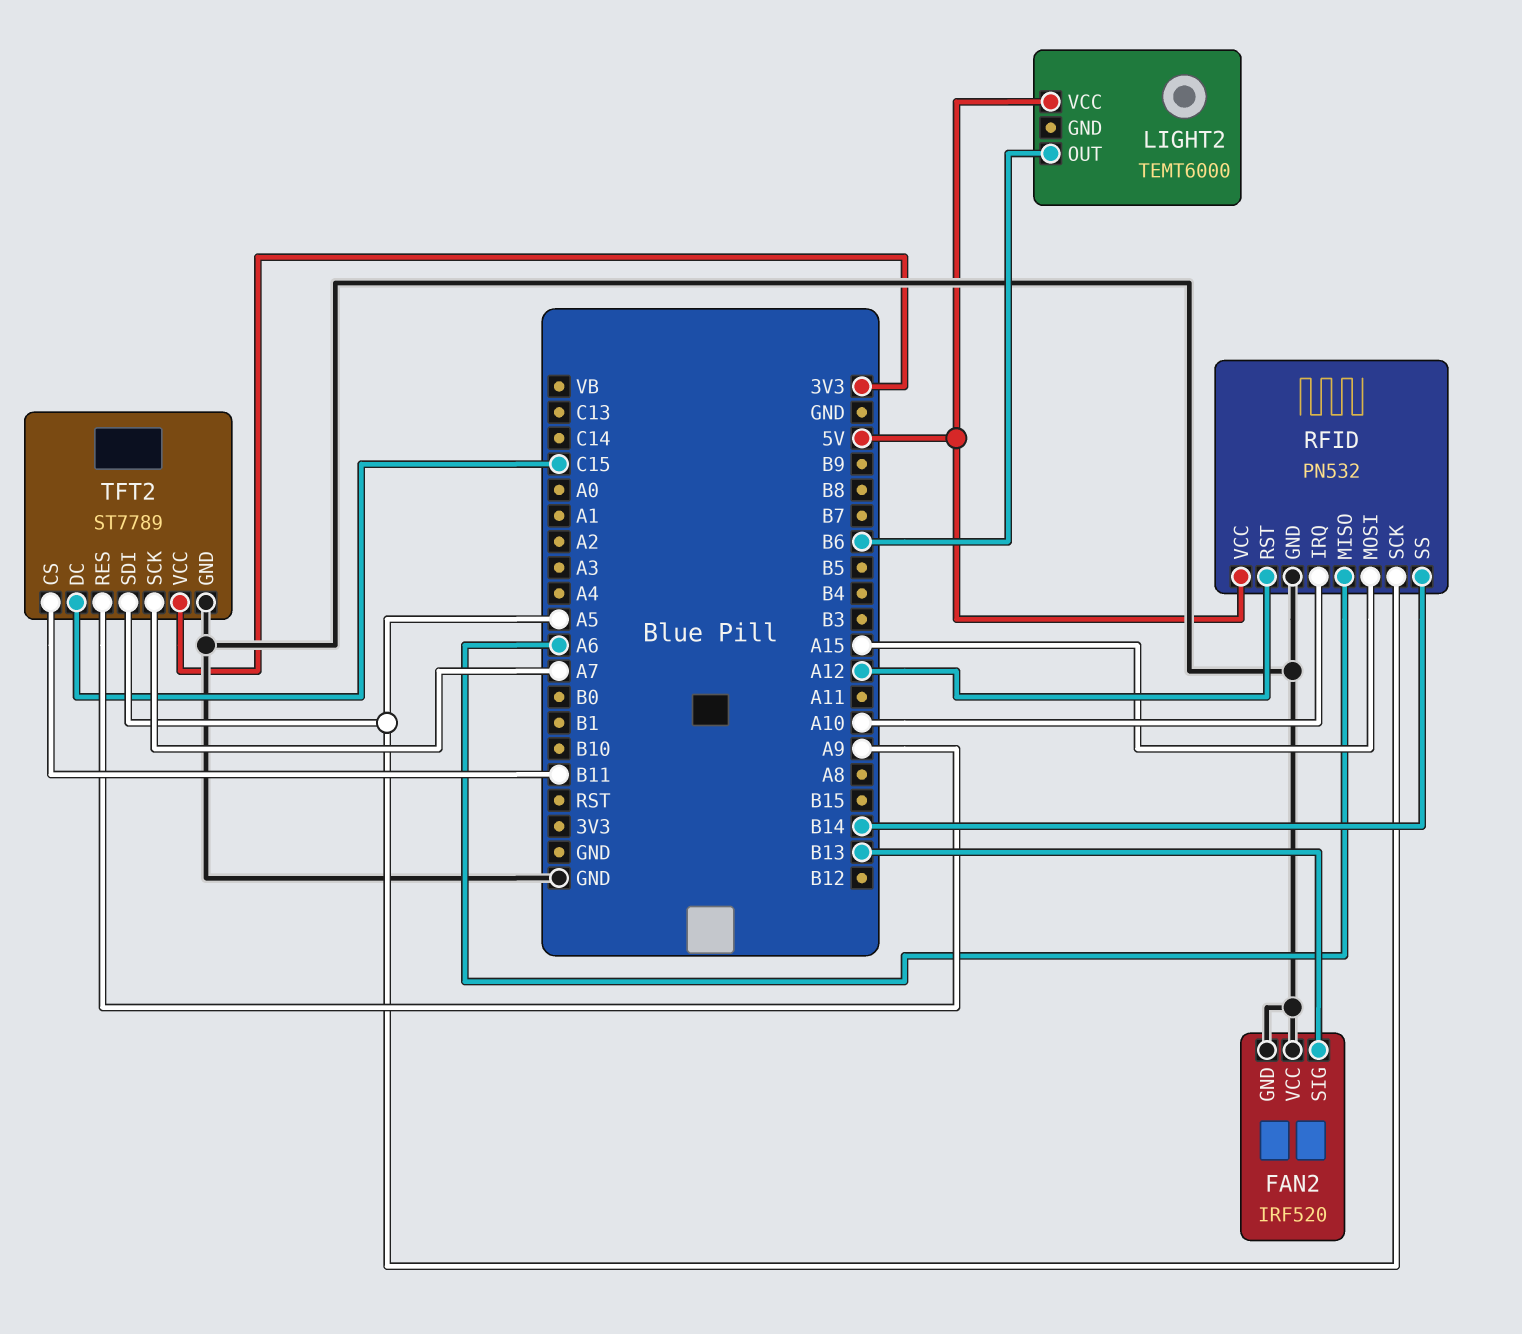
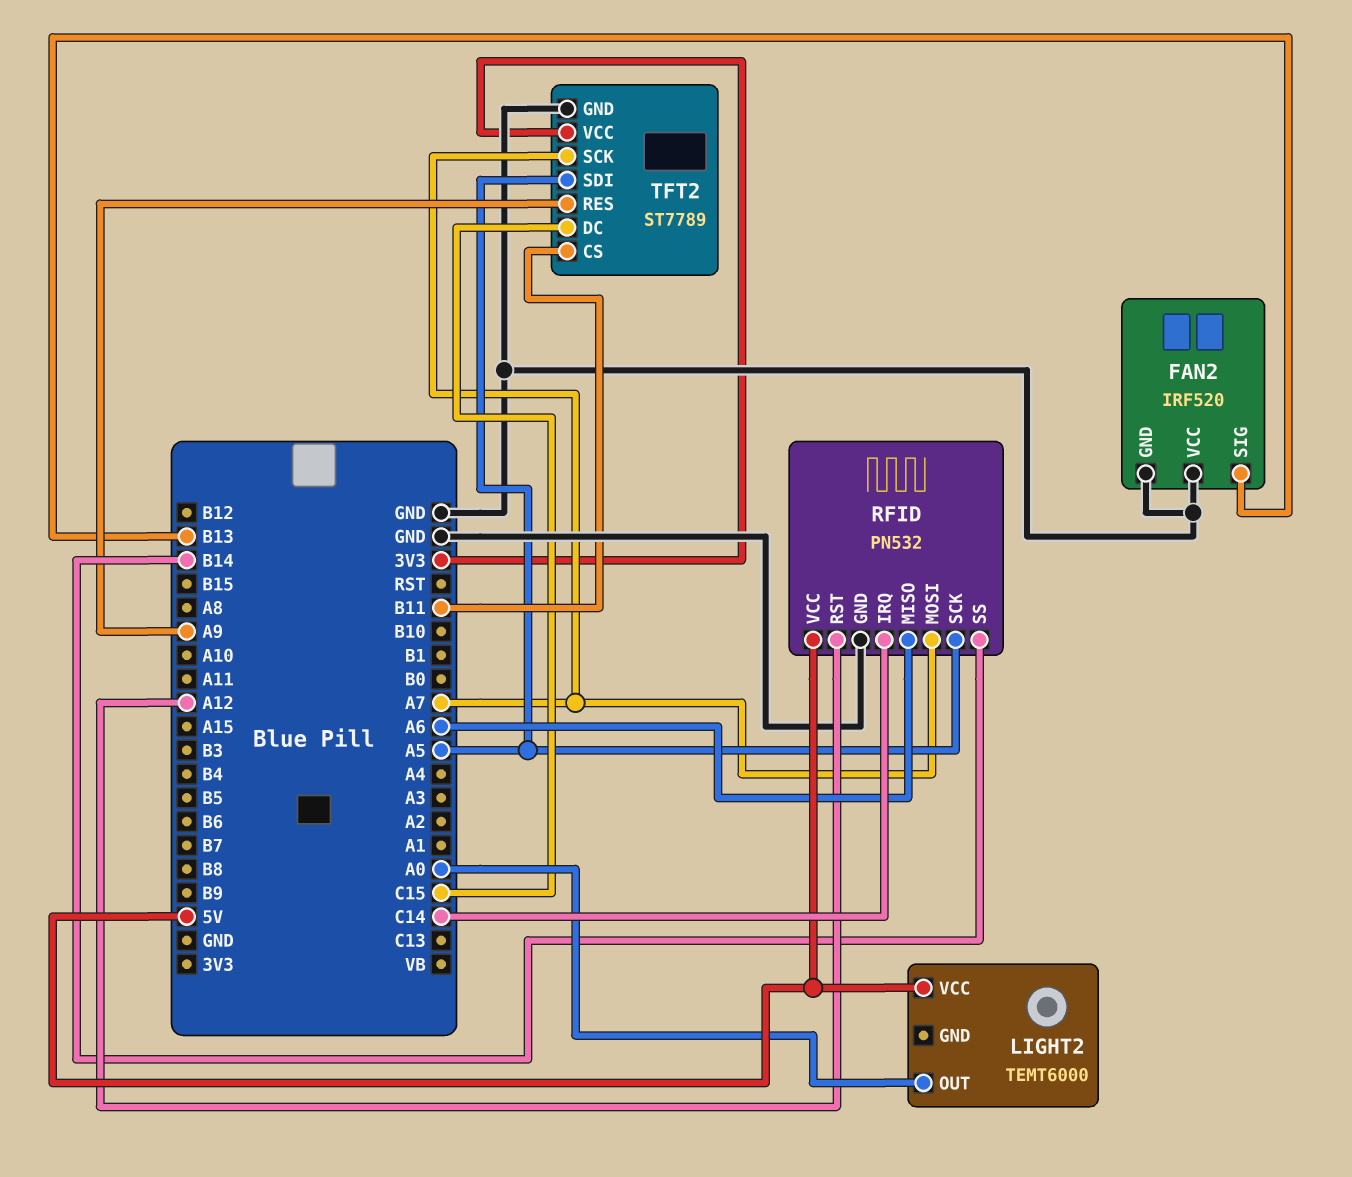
LIGHT2 pin OUT: B6 -> A0
RFID pin IRQ: A10 -> C14
RFID pin MOSI: A15 -> A7

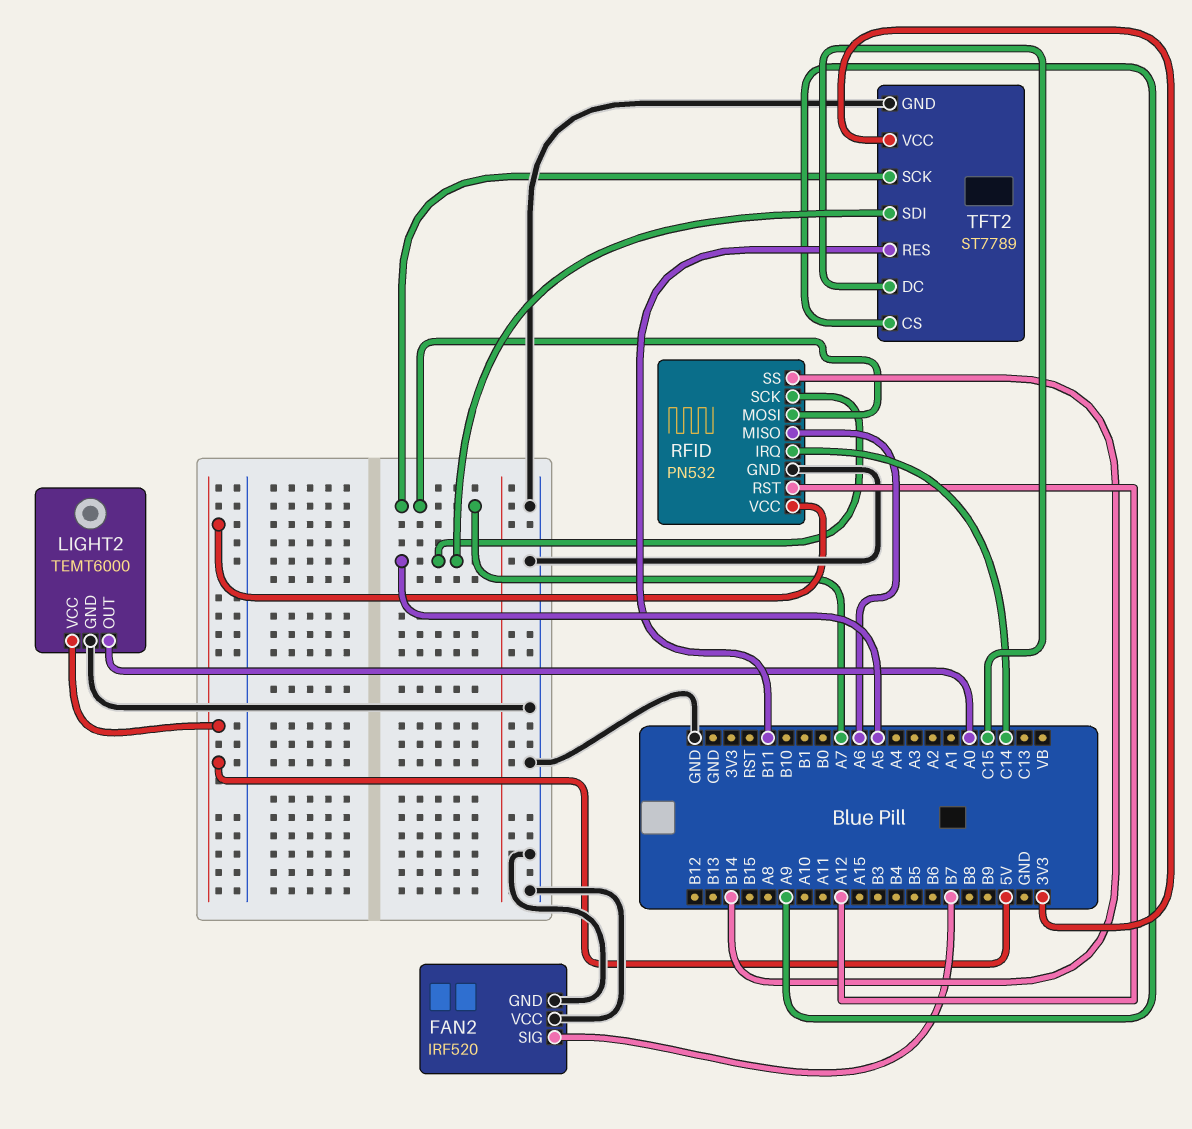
FAN2 pin SIG: B13 -> B7
LIGHT2 pin GND: none -> GND
TFT2 pin CS: B11 -> A9
TFT2 pin RES: A9 -> B11

